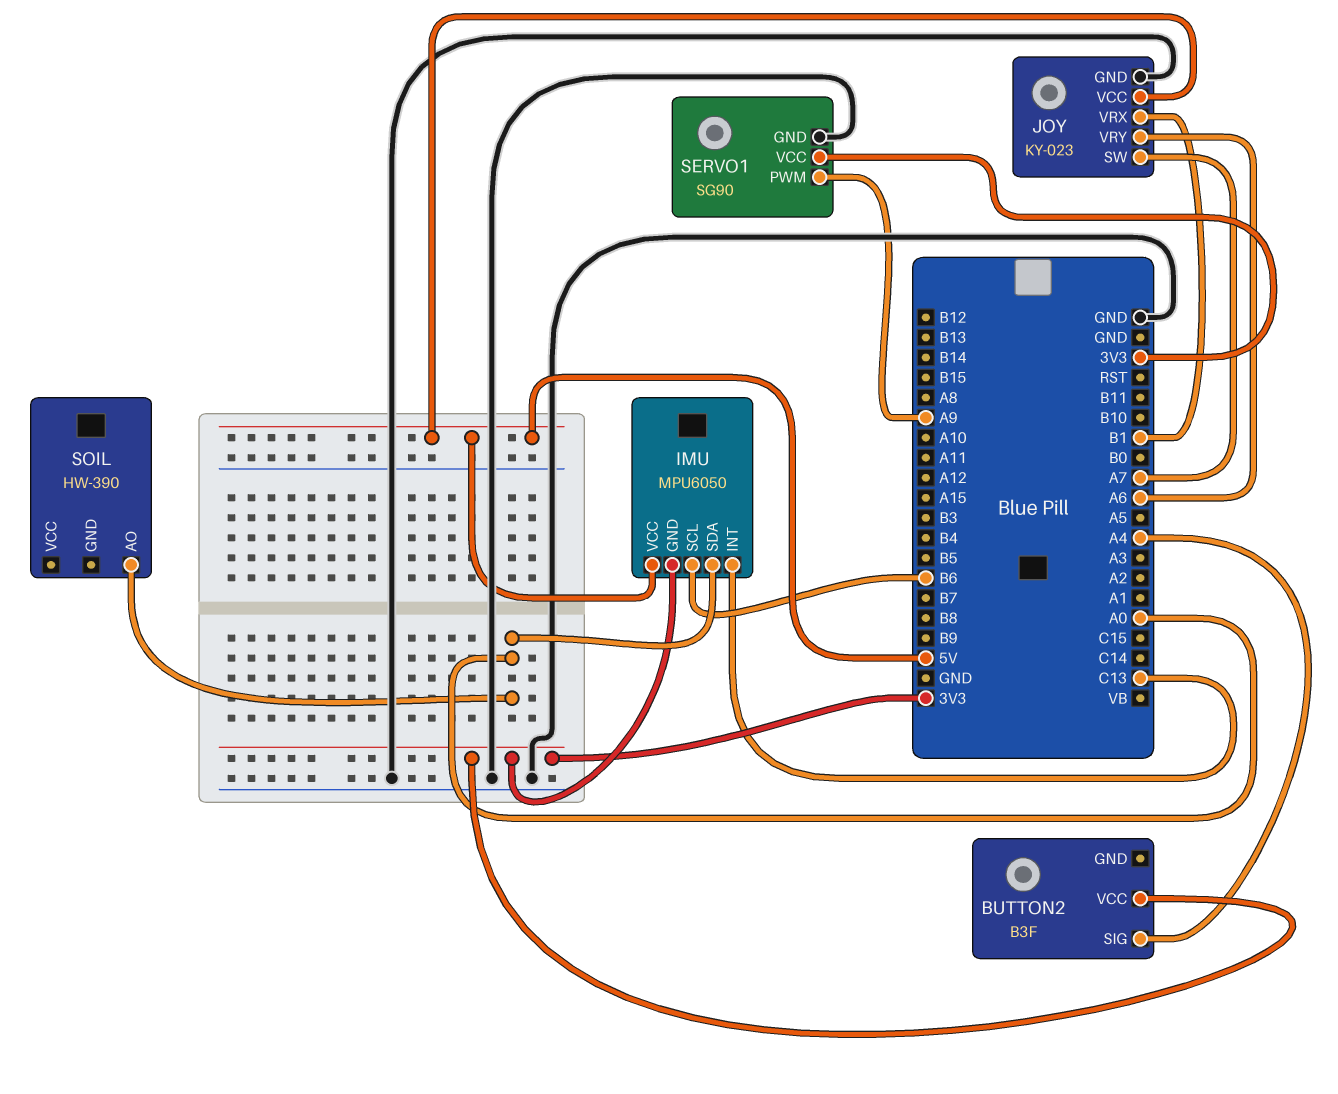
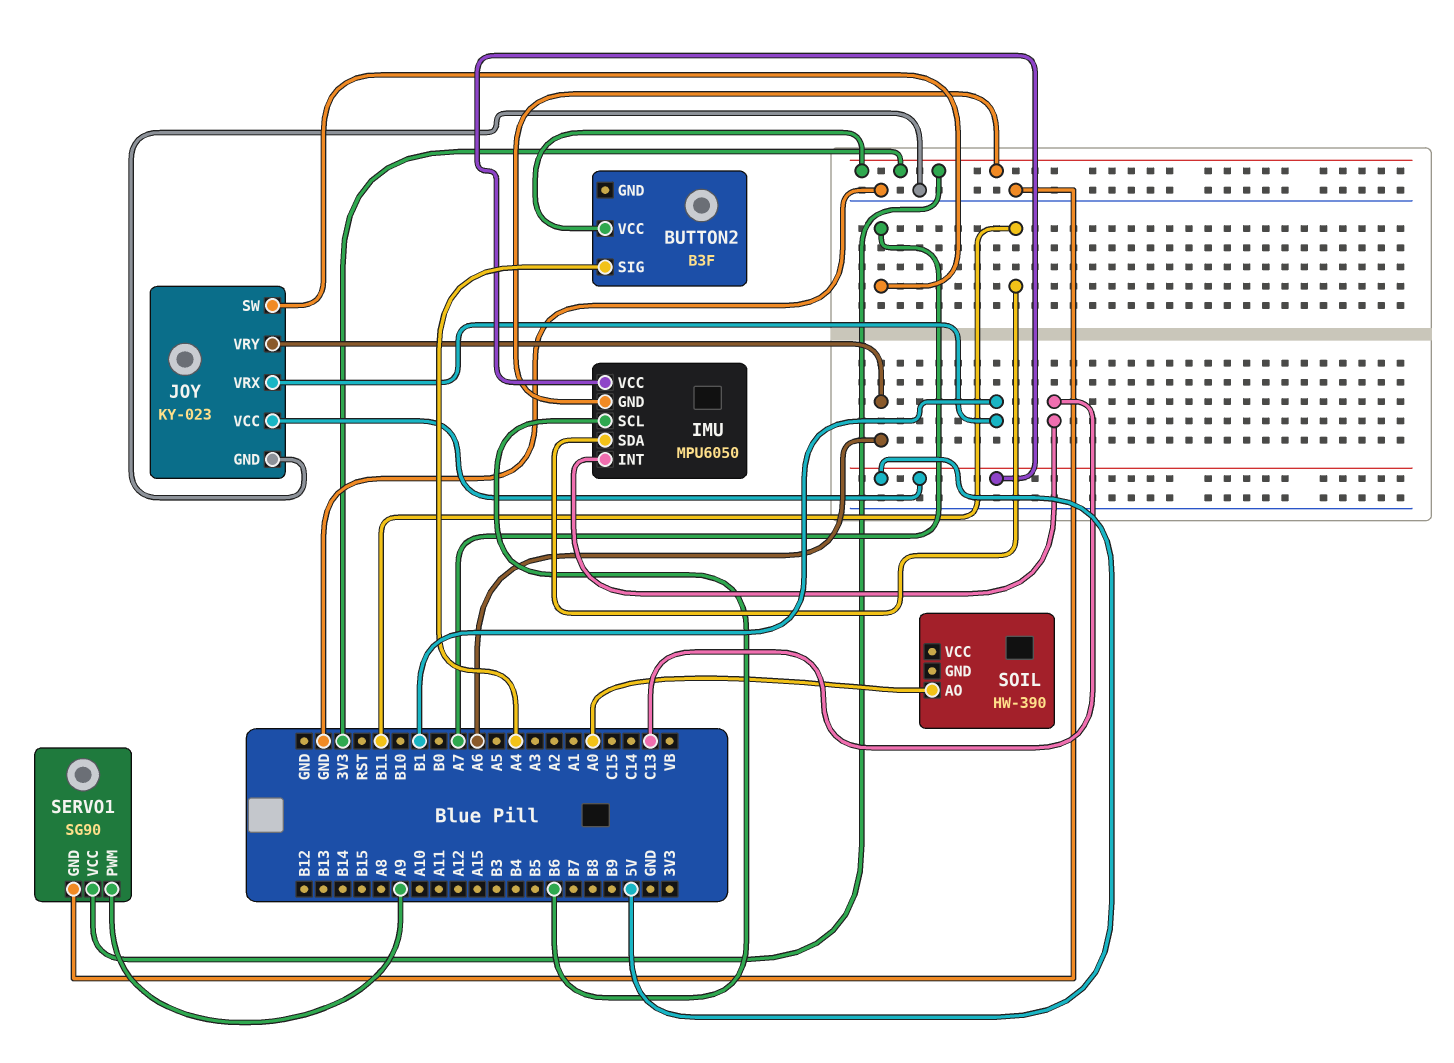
IMU pin SDA: A0 -> B11

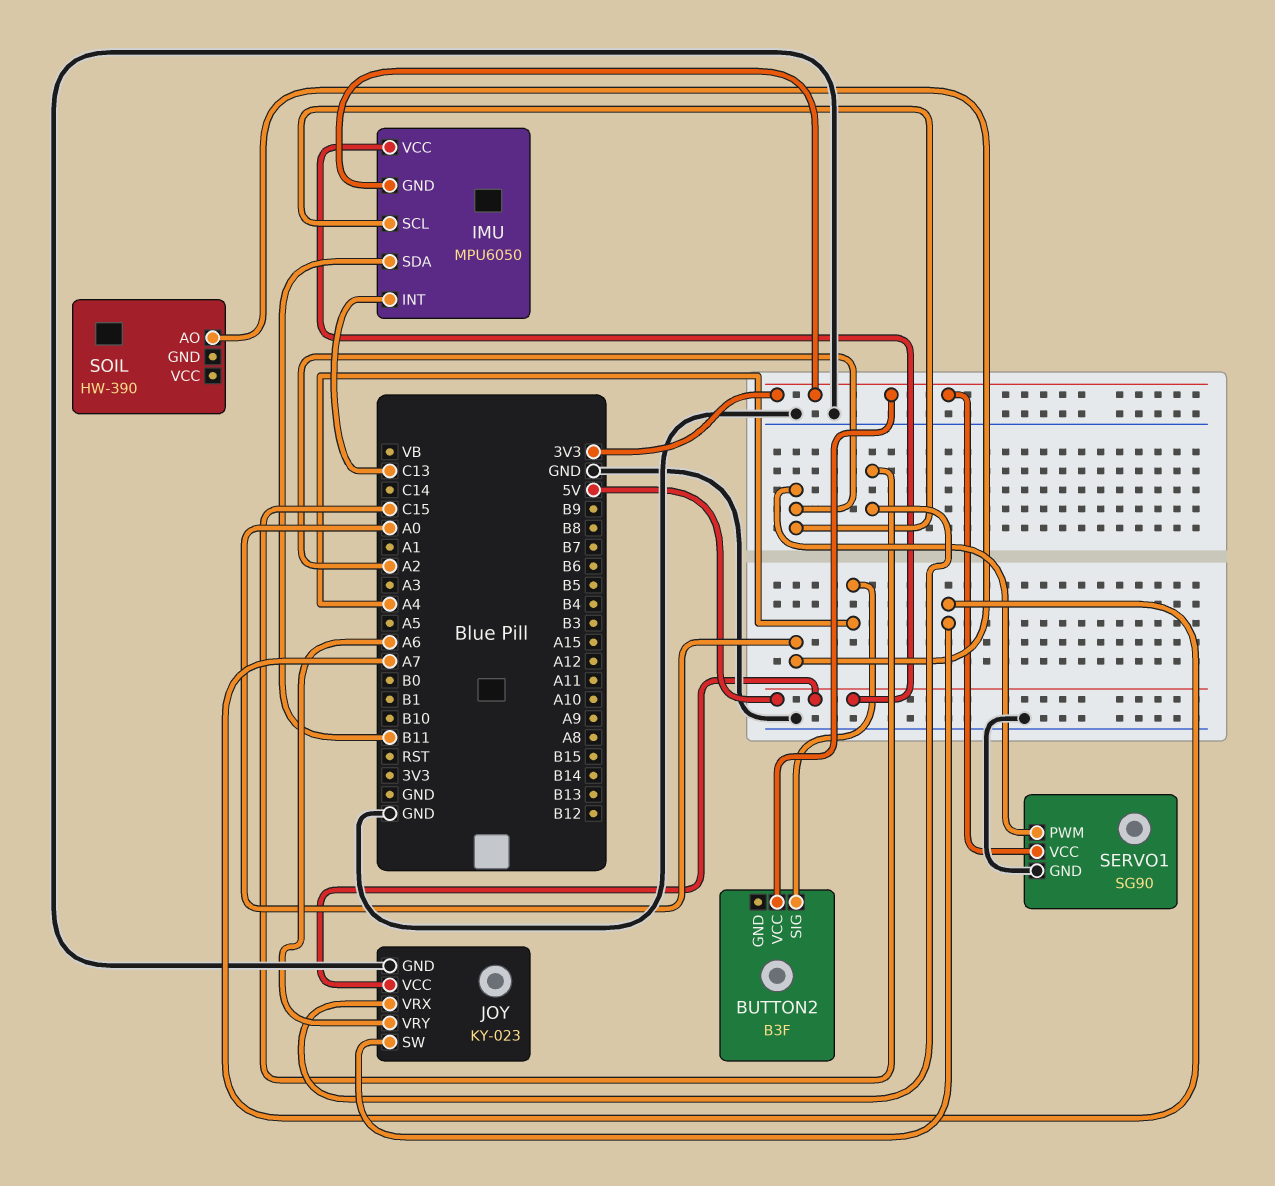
IMU pin SCL: B6 -> A2
JOY pin VRX: B1 -> C15
SERVO1 pin PWM: A9 -> A2

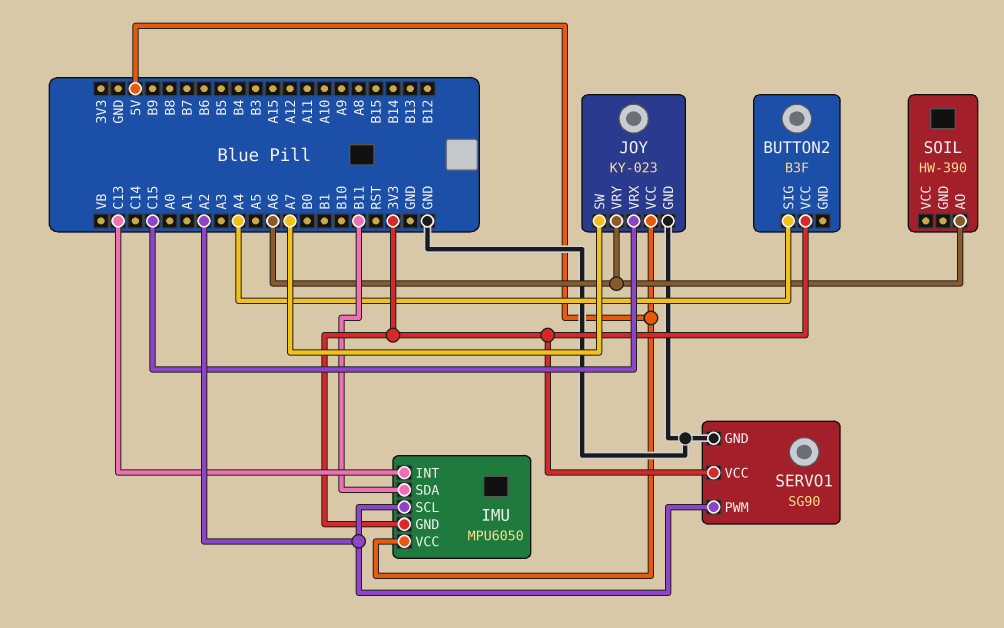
SOIL pin AO: A0 -> A6

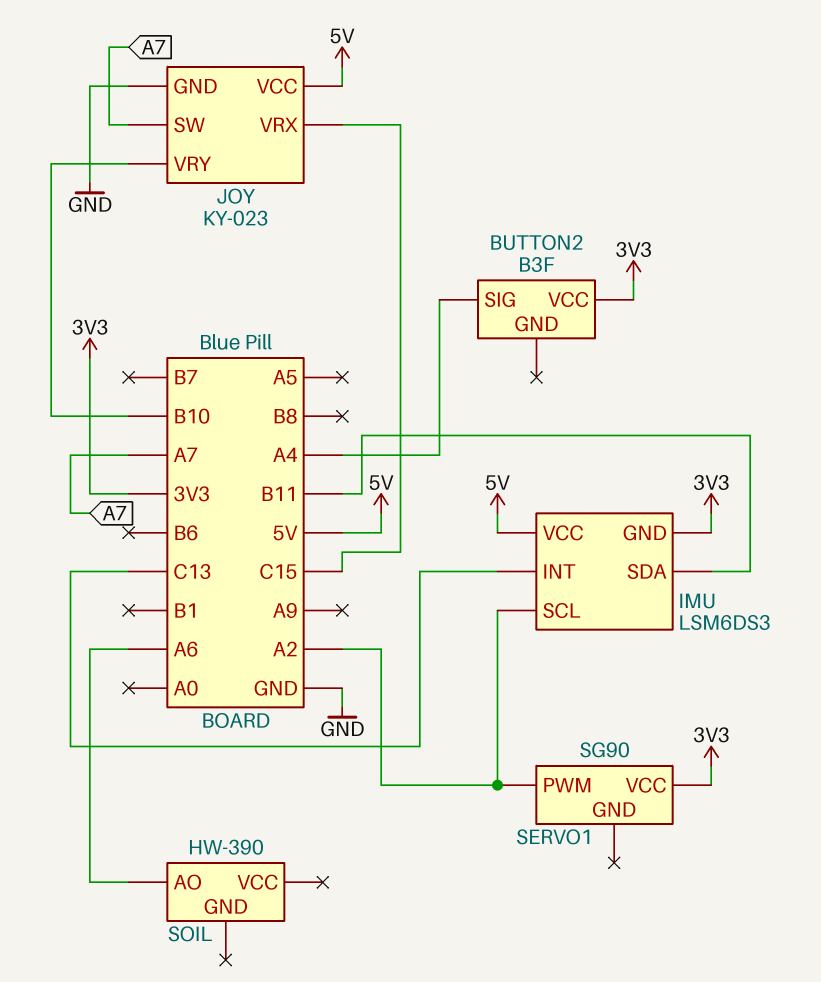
IMU: MPU6050 -> LSM6DS3
JOY pin VRY: A6 -> B10
SERVO1 pin GND: GND -> none

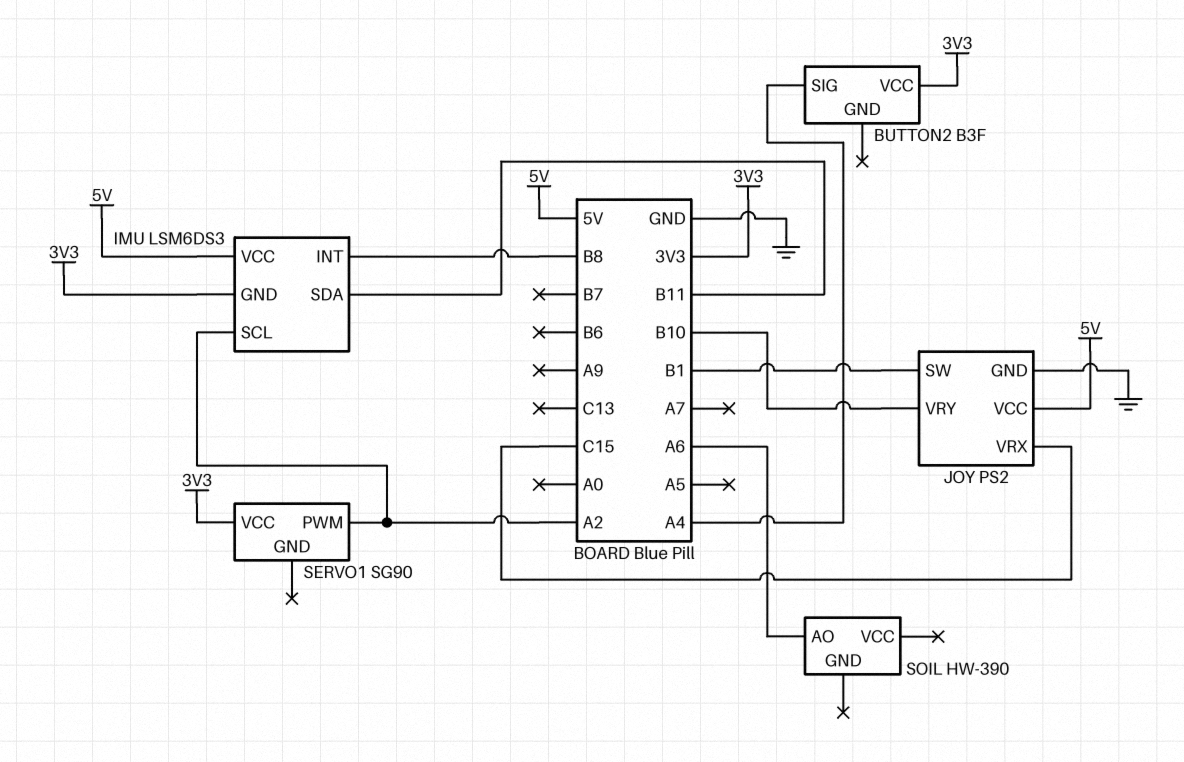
IMU pin INT: C13 -> B8
JOY: KY-023 -> PS2
JOY pin SW: A7 -> B1

